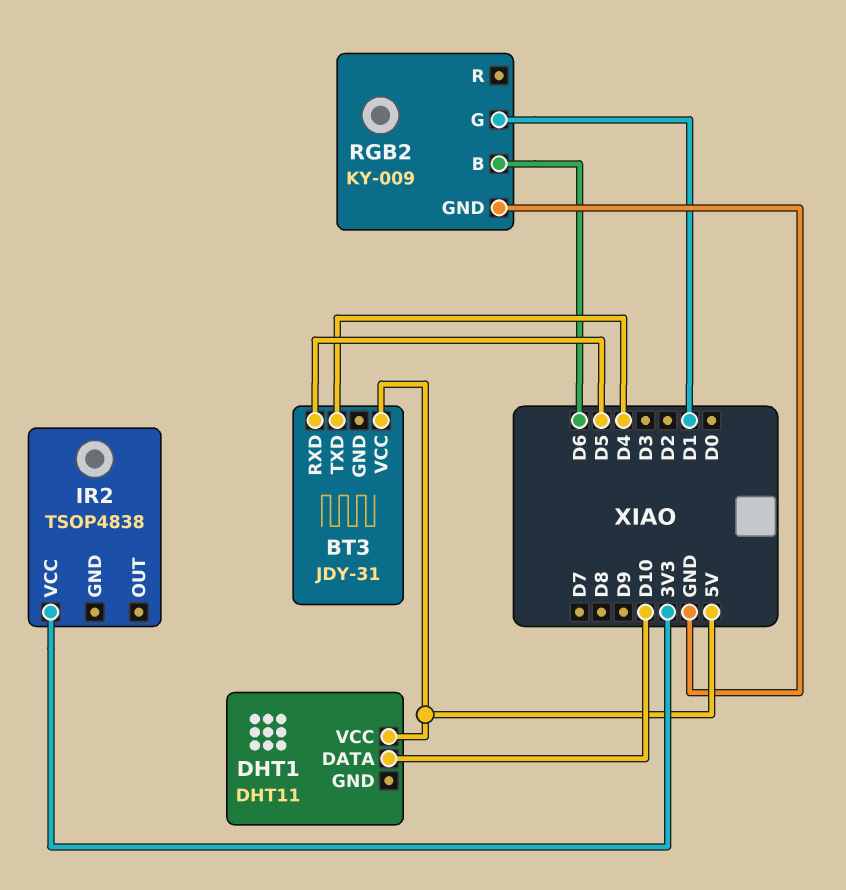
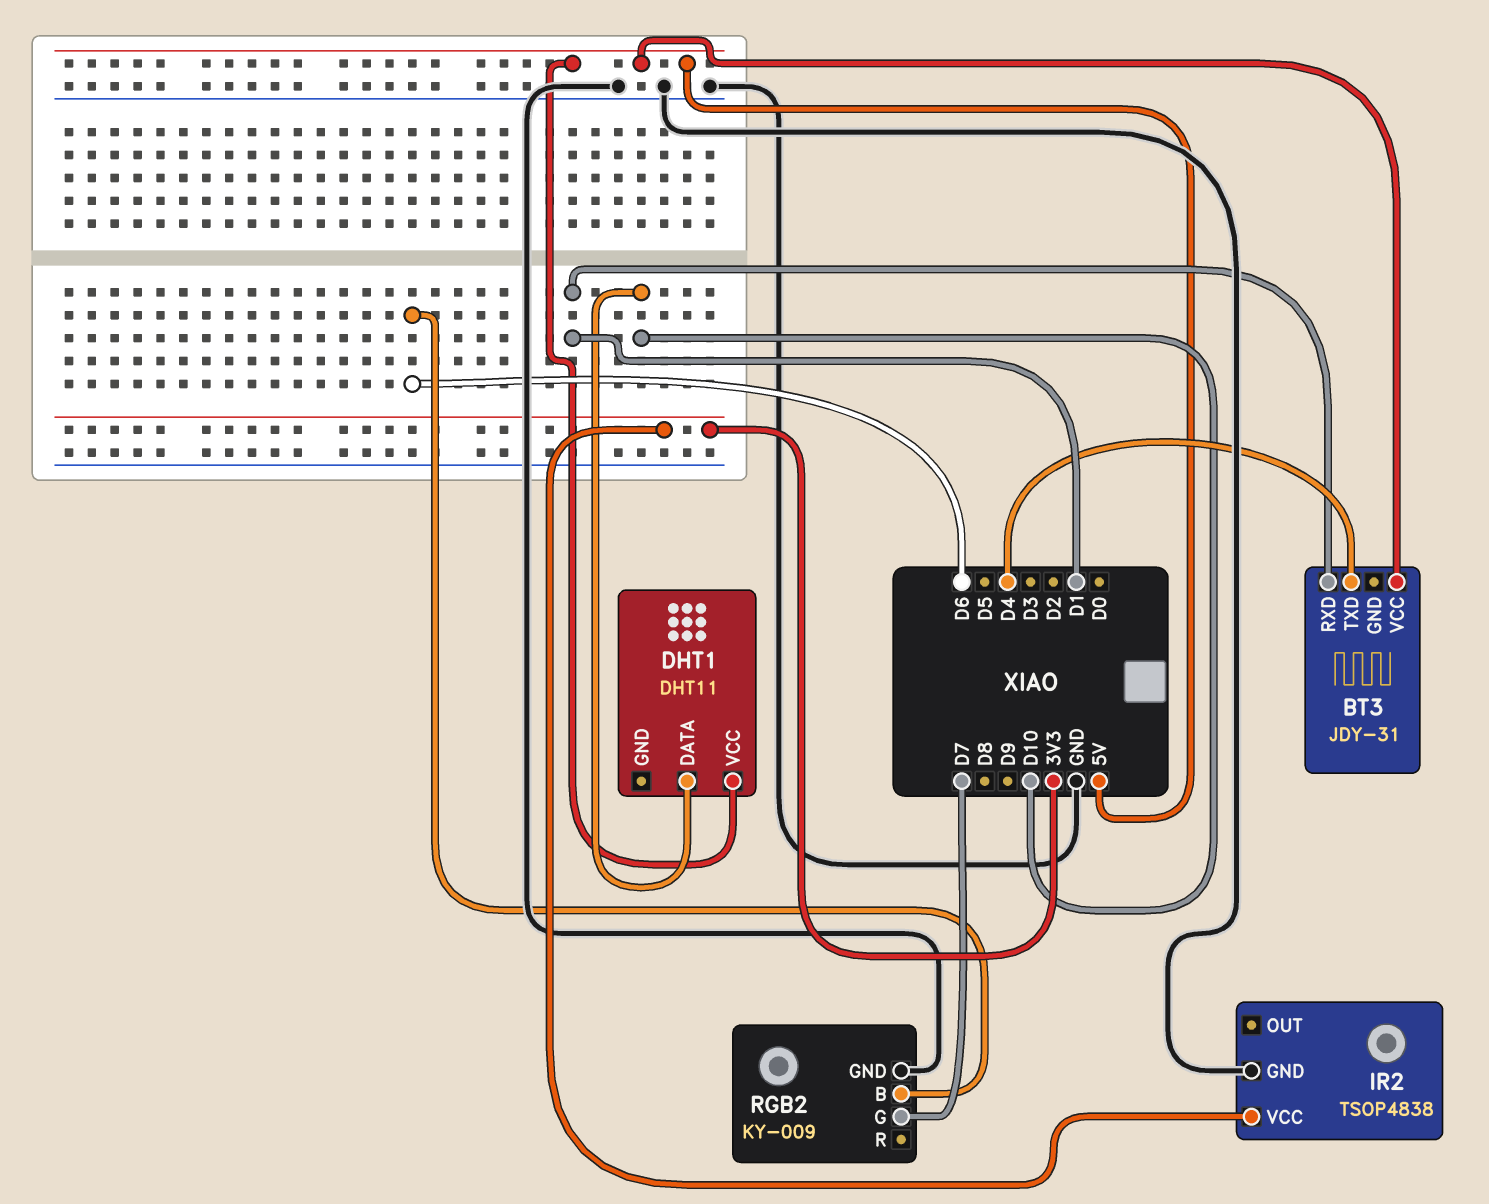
BT3 pin RXD: D5 -> D1
IR2 pin GND: none -> GND
RGB2 pin G: D1 -> D7

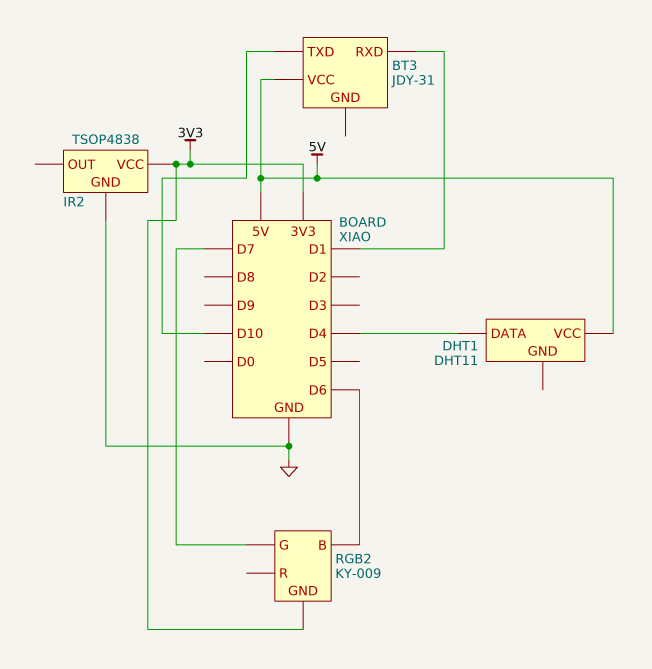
BT3 pin TXD: D4 -> D10
DHT1 pin DATA: D10 -> D4
RGB2 pin GND: GND -> 3V3

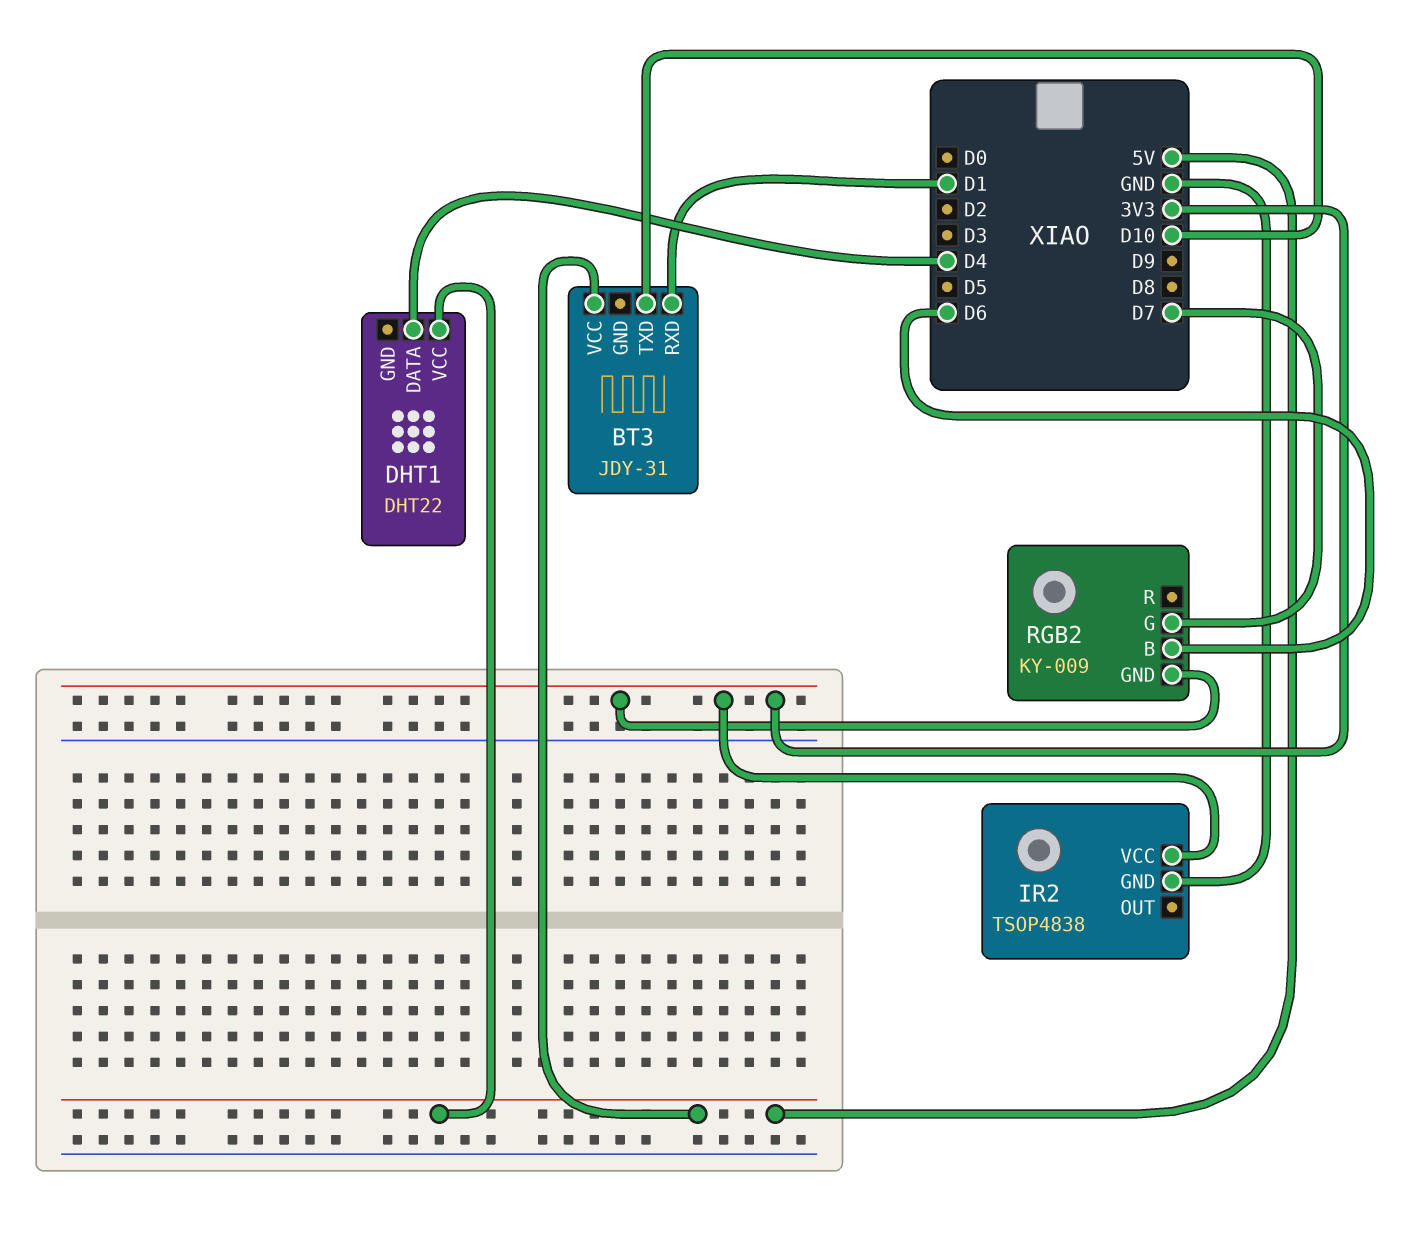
DHT1: DHT11 -> DHT22

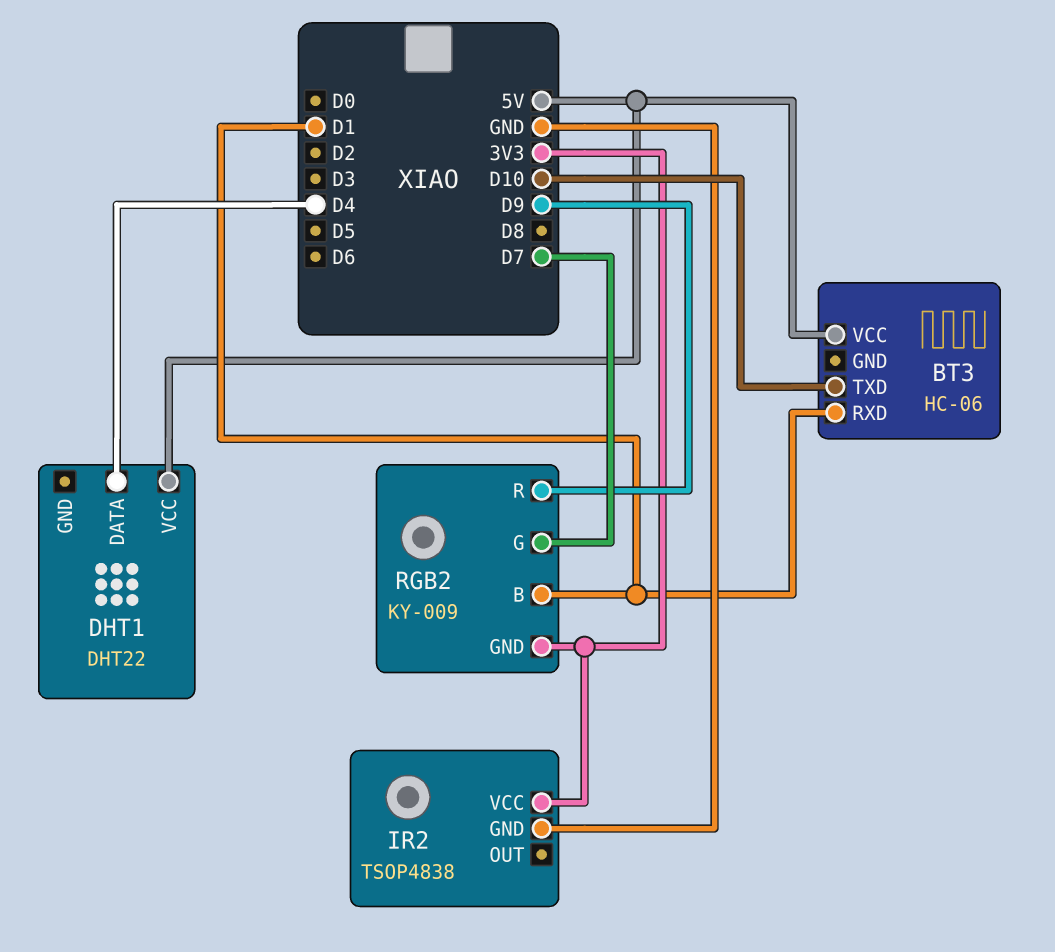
BT3: JDY-31 -> HC-06
RGB2 pin B: D6 -> D1
RGB2 pin R: none -> D9

